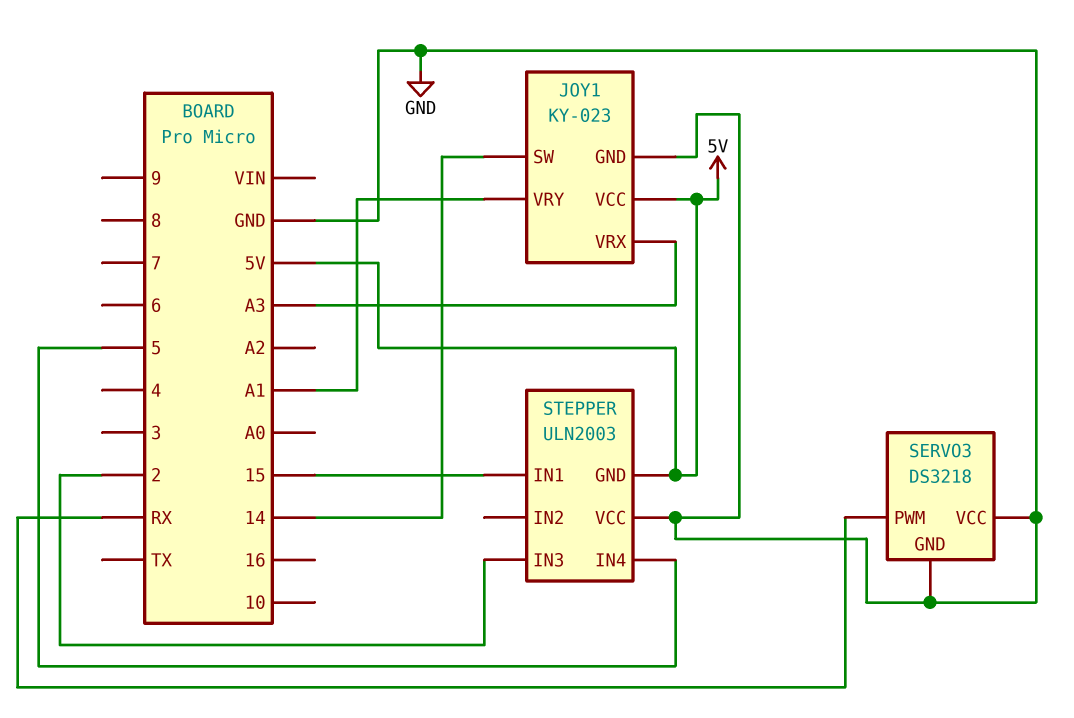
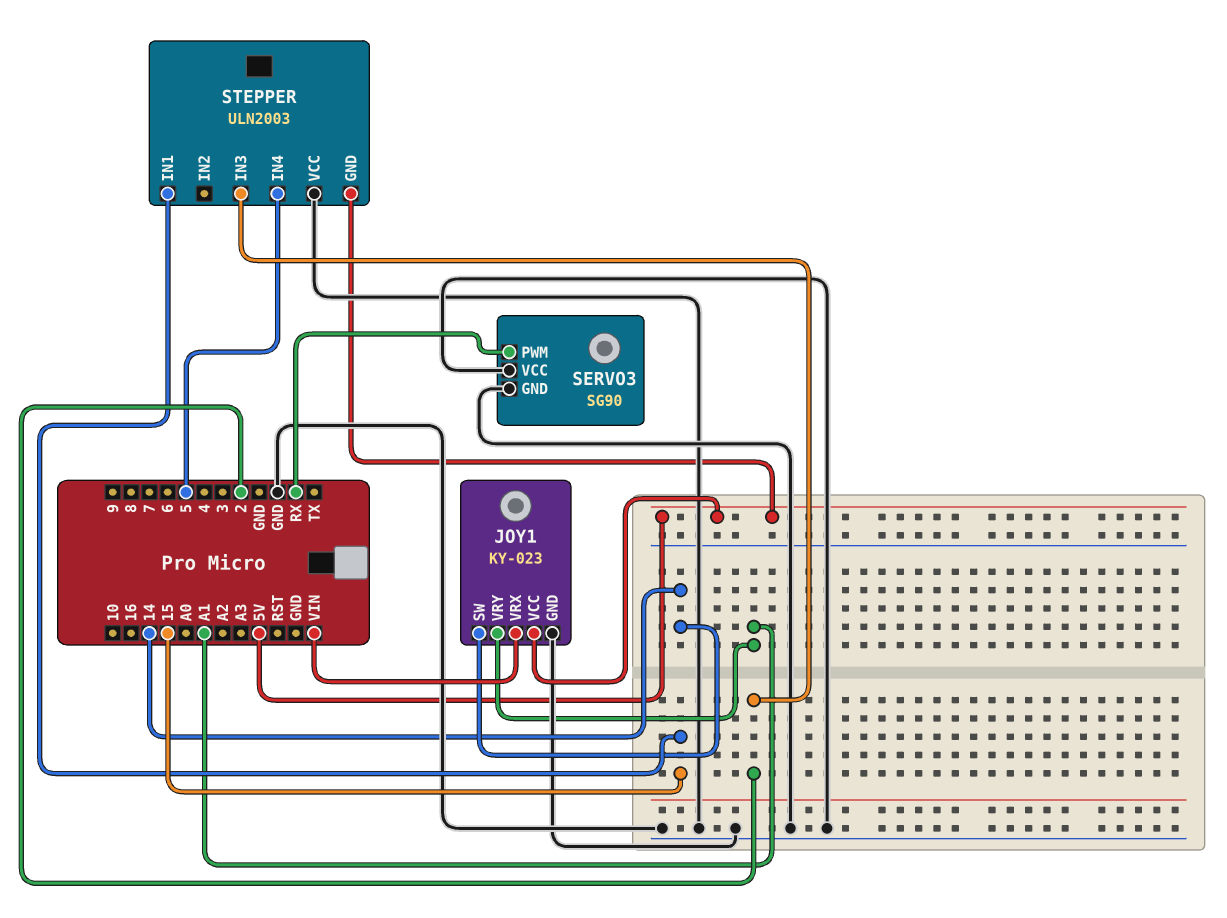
JOY1 pin VRX: A3 -> VIN
SERVO3: DS3218 -> SG90

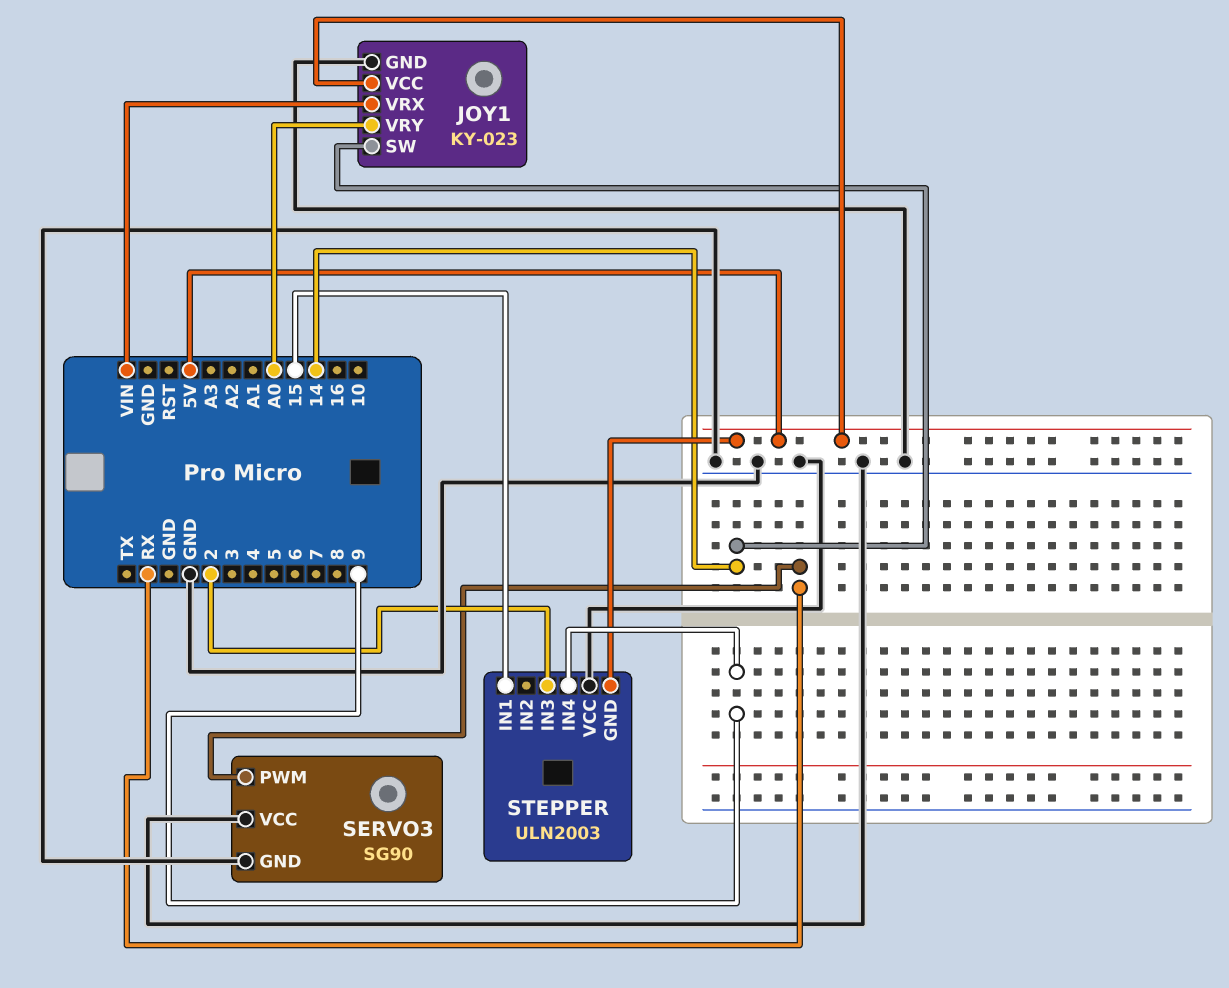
JOY1 pin VRY: A1 -> A0
STEPPER pin IN4: 5 -> 9

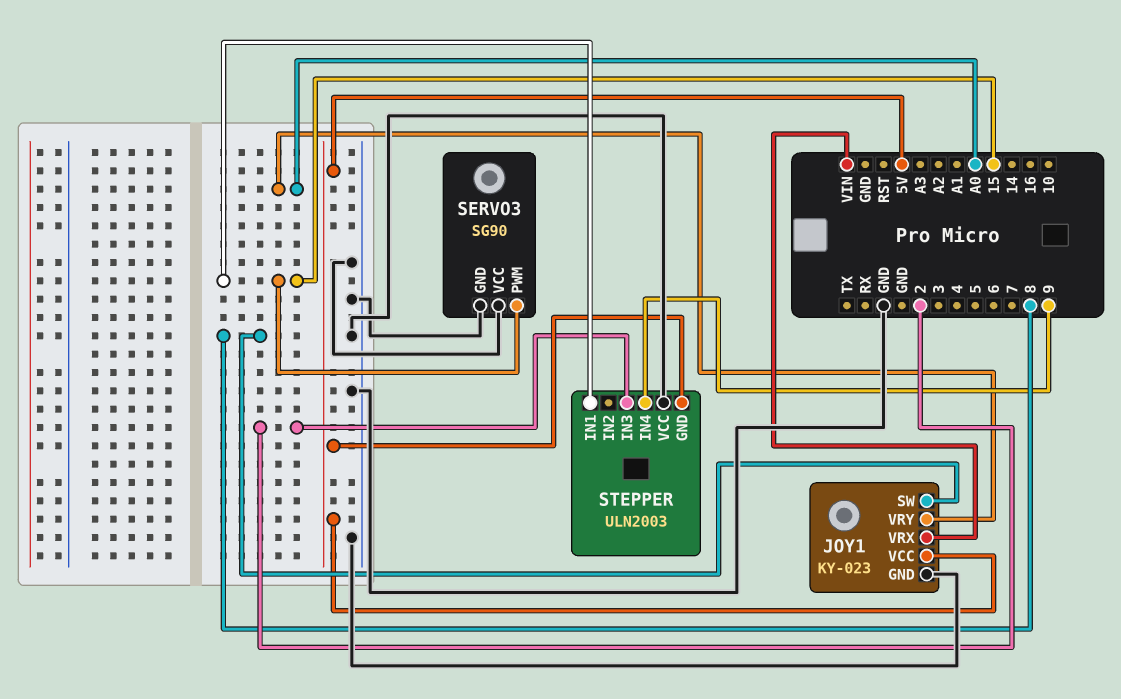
JOY1 pin SW: 14 -> 8
SERVO3 pin PWM: RX -> 15

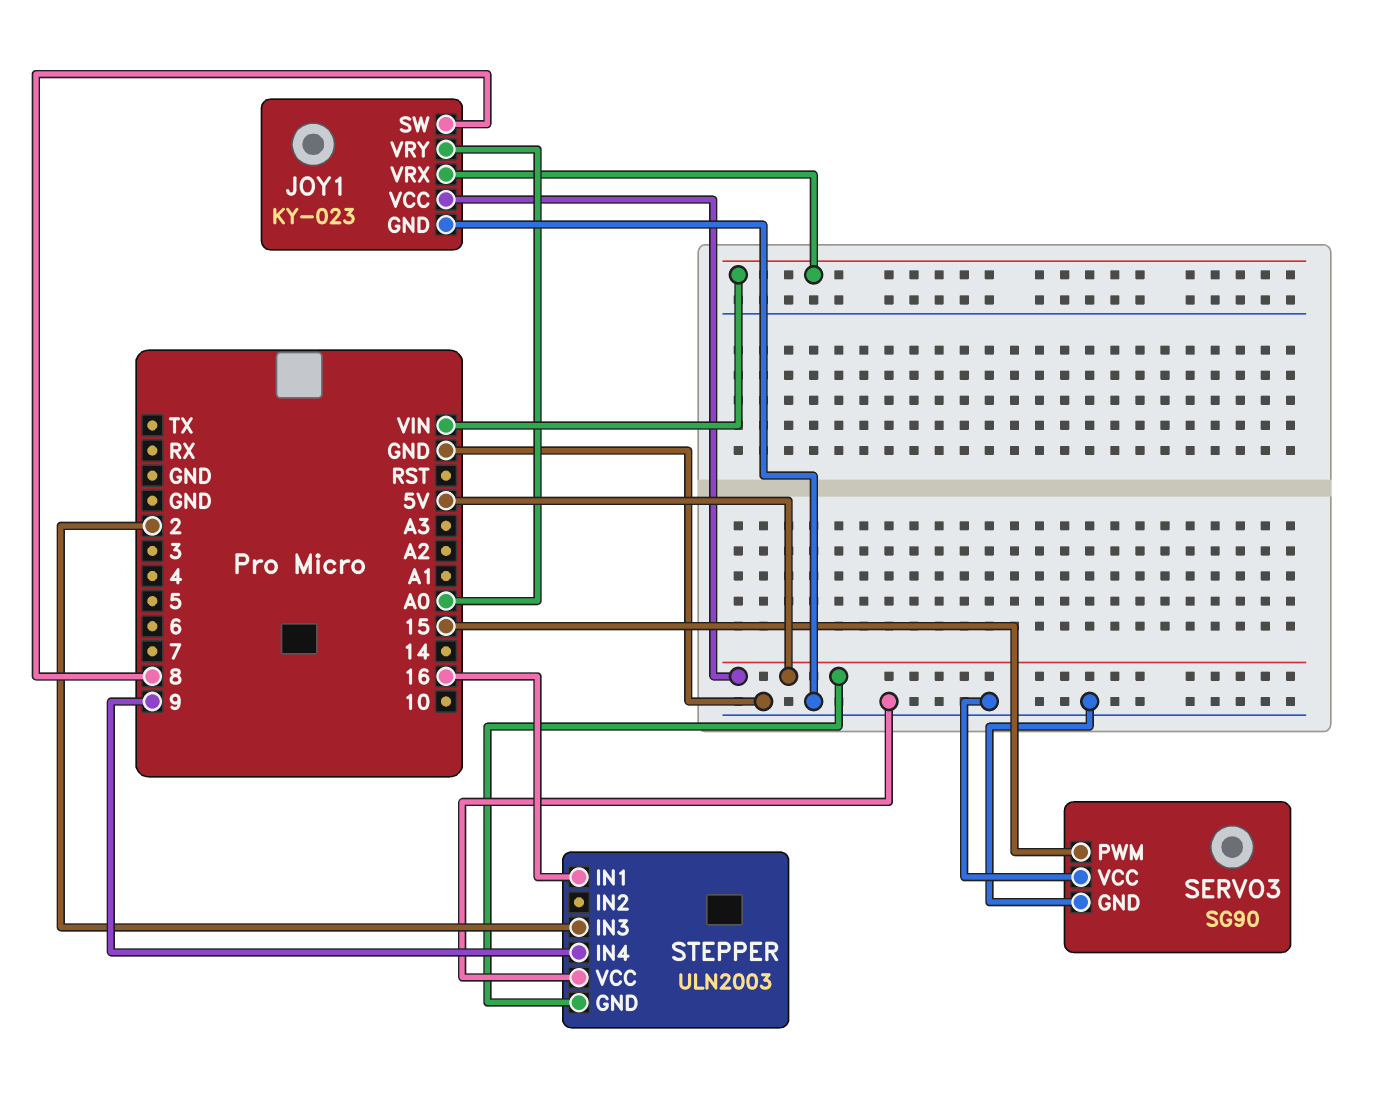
STEPPER pin IN1: 15 -> 16

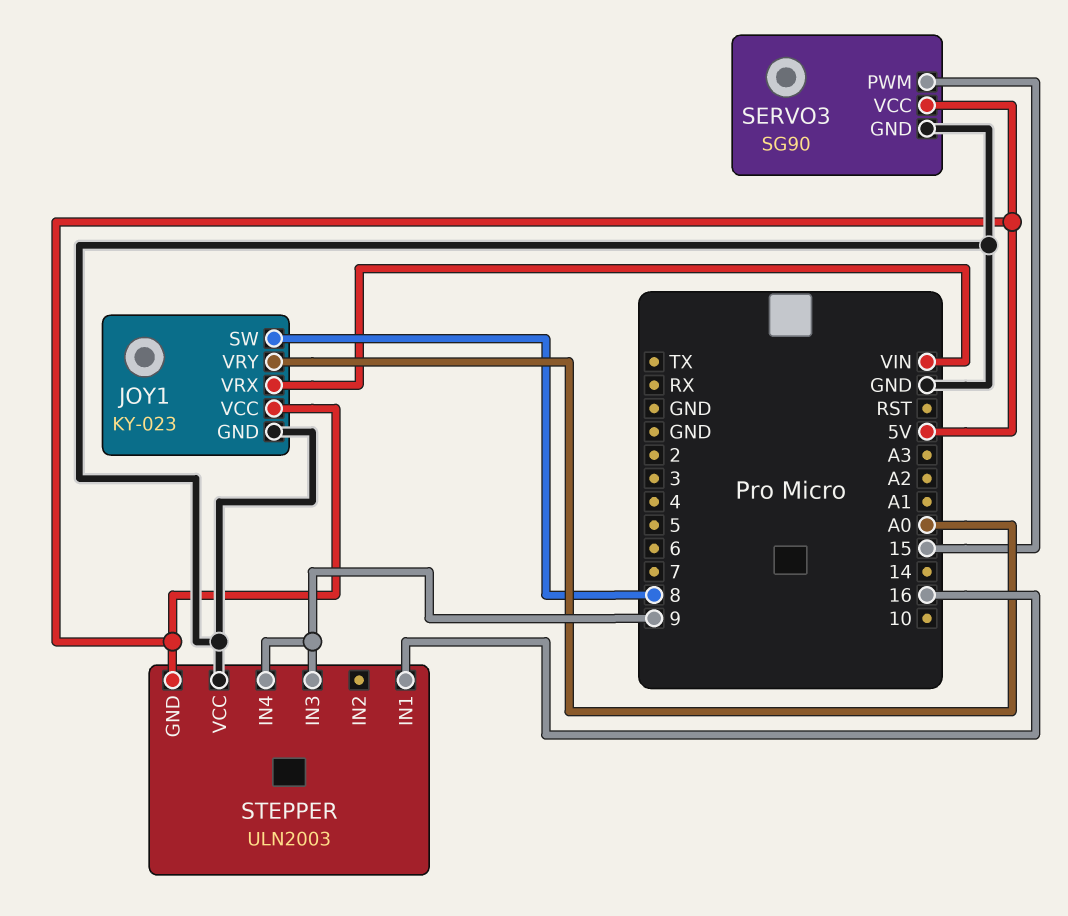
SERVO3 pin VCC: GND -> 5V
STEPPER pin IN3: 2 -> 9

